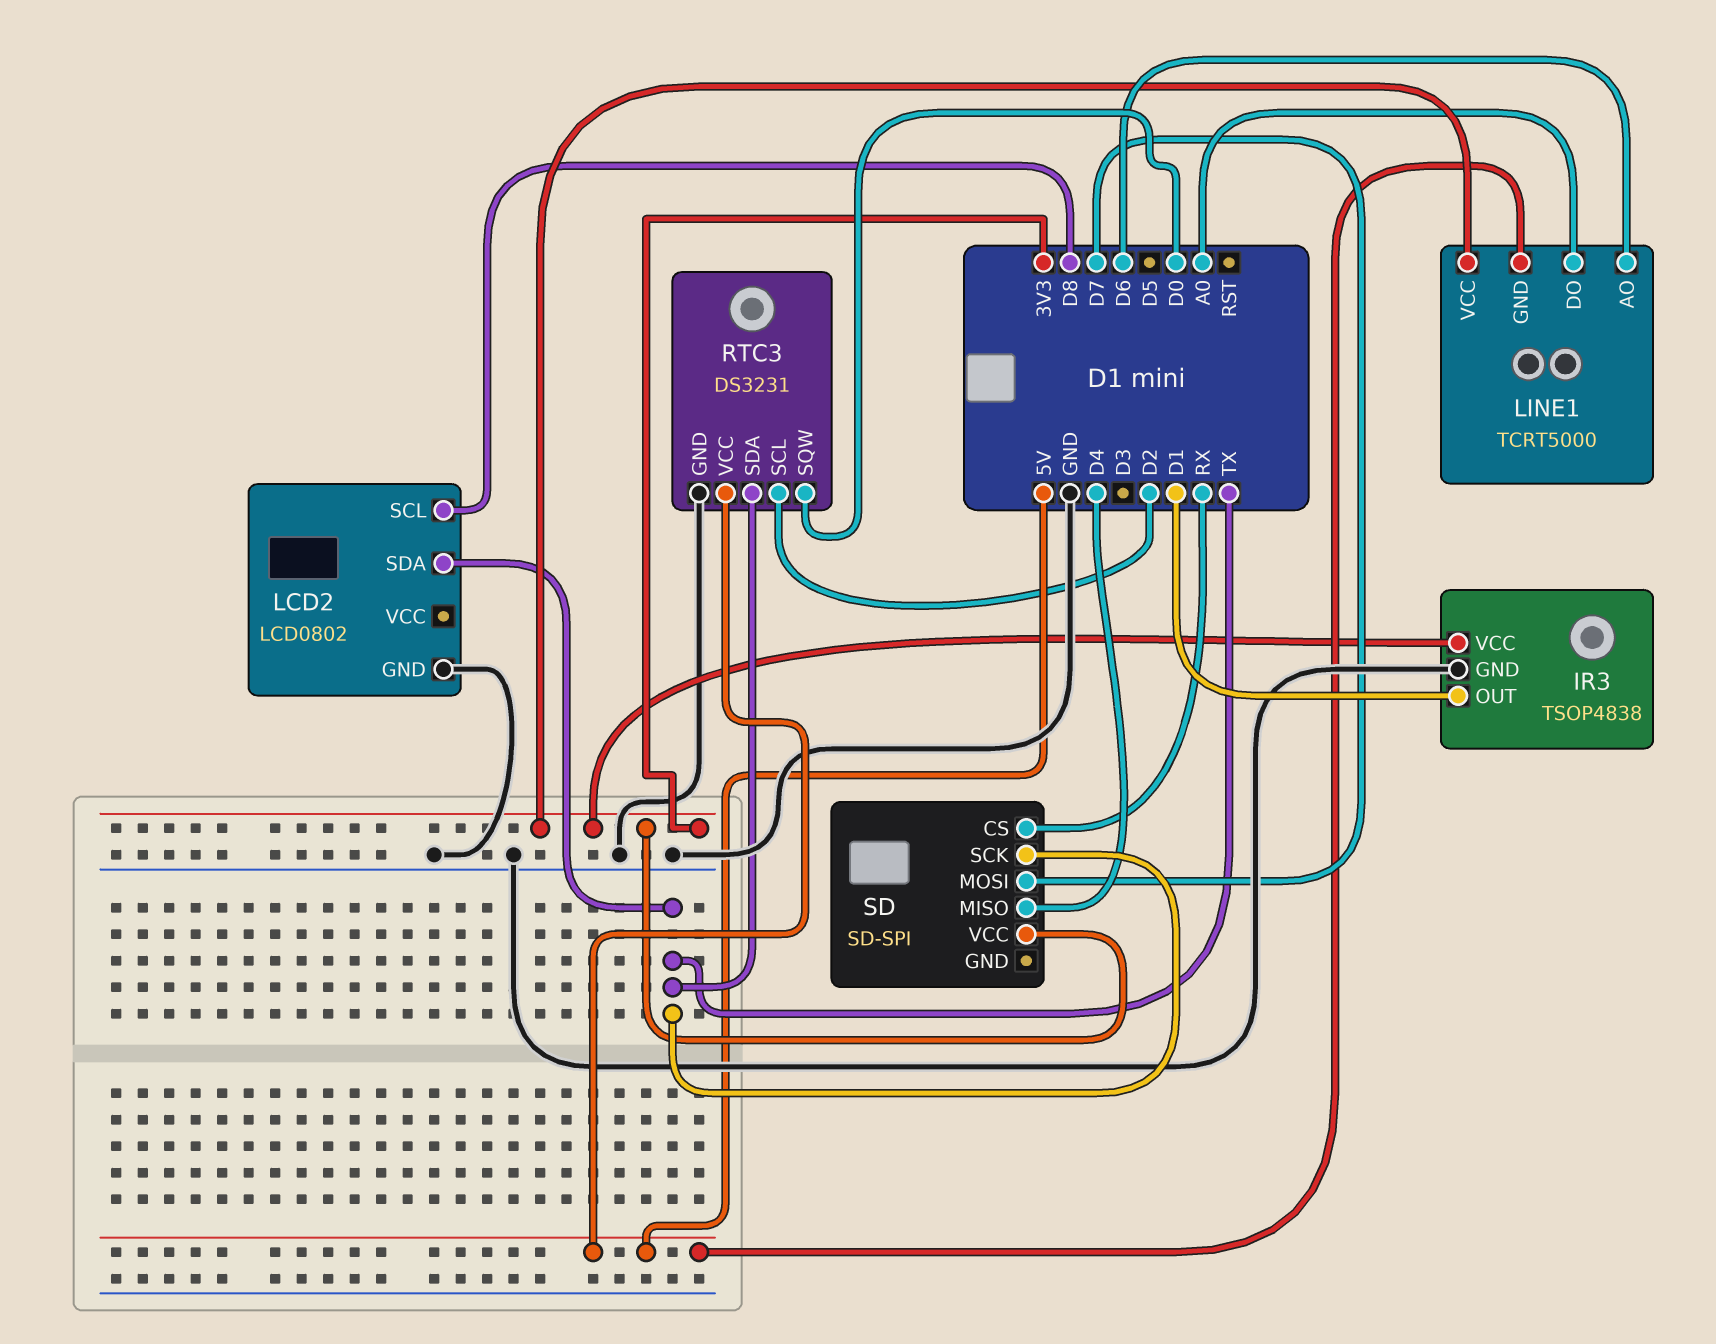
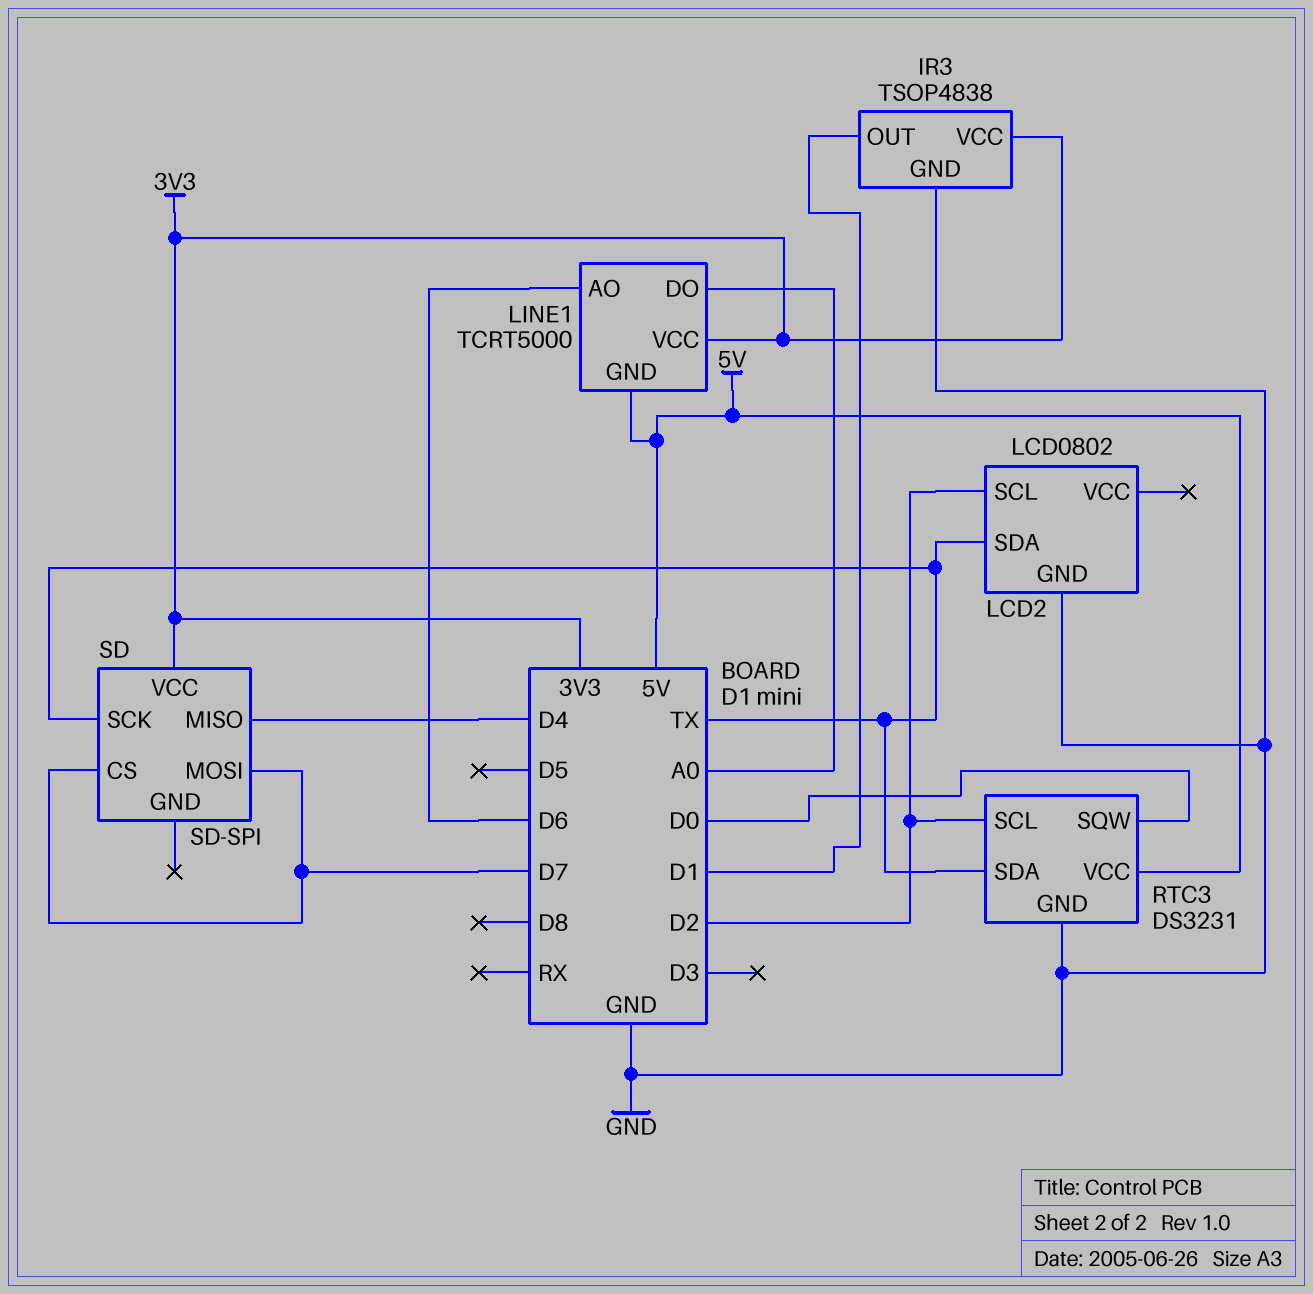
LCD2 pin SCL: D8 -> D2
SD pin CS: RX -> D7

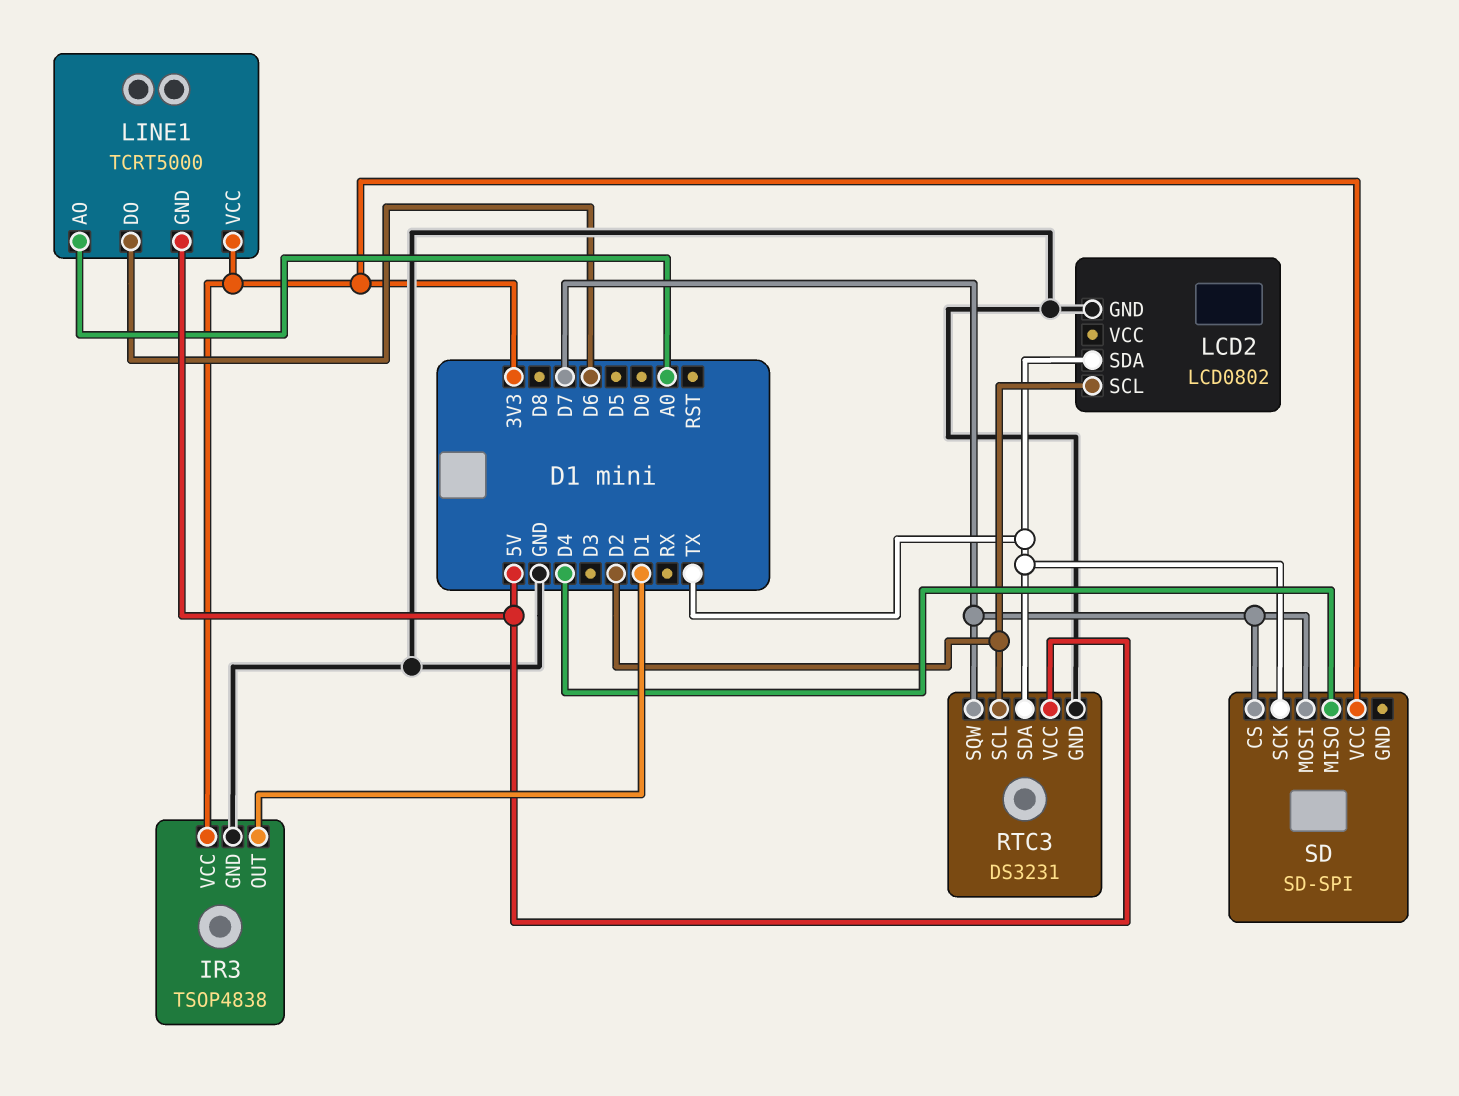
LINE1 pin AO: D6 -> A0
LINE1 pin DO: A0 -> D6
RTC3 pin SQW: D0 -> D7

